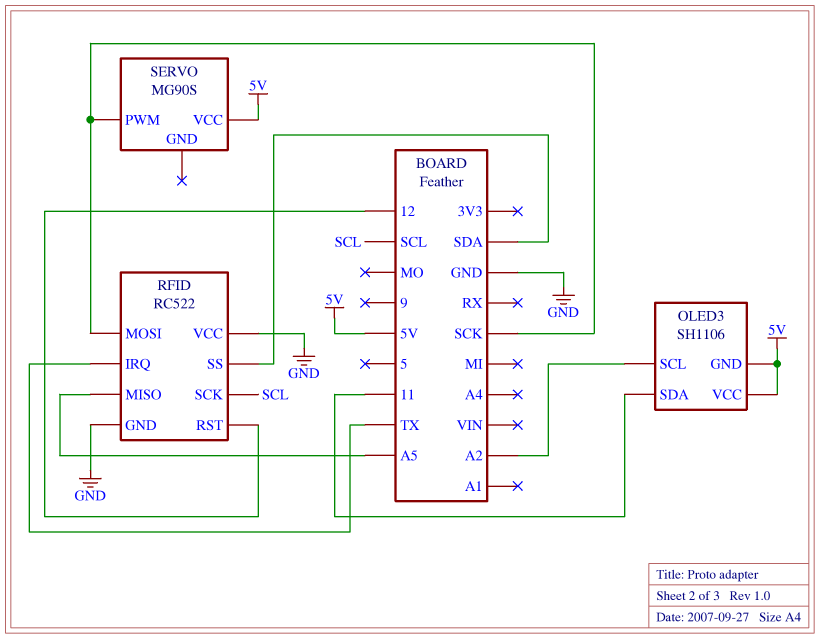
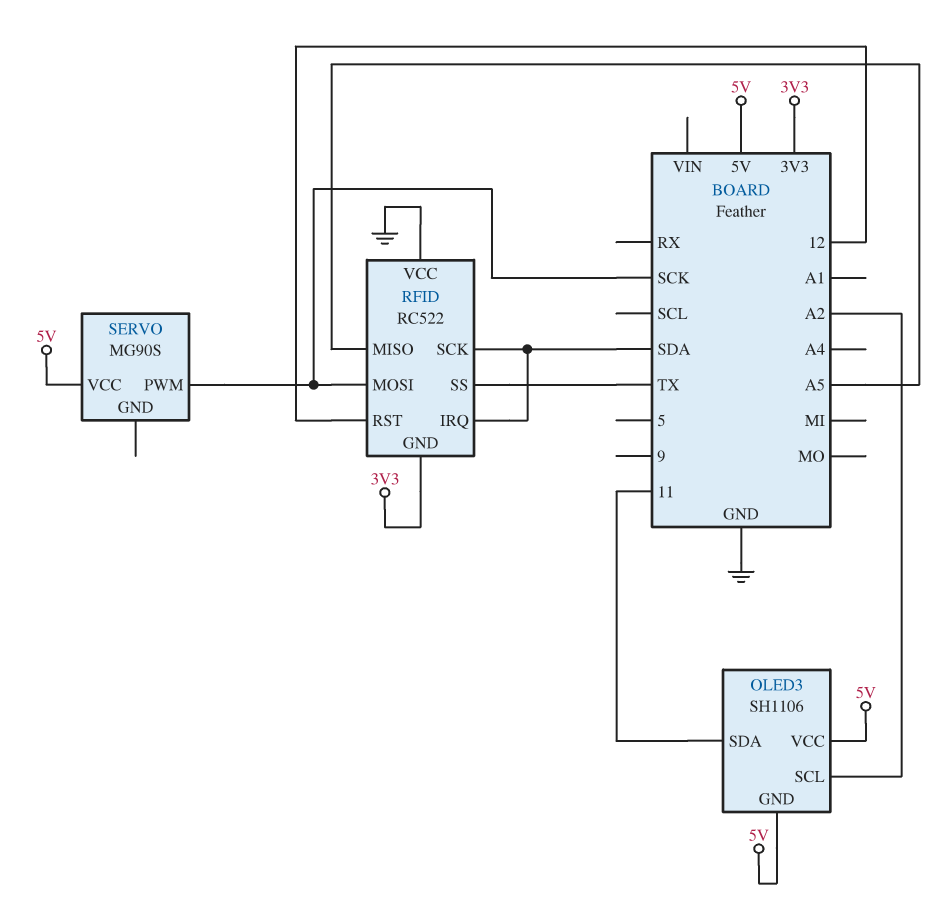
RFID pin GND: GND -> 3V3
RFID pin IRQ: TX -> SDA
RFID pin SCK: SCL -> SDA
RFID pin SS: SDA -> TX

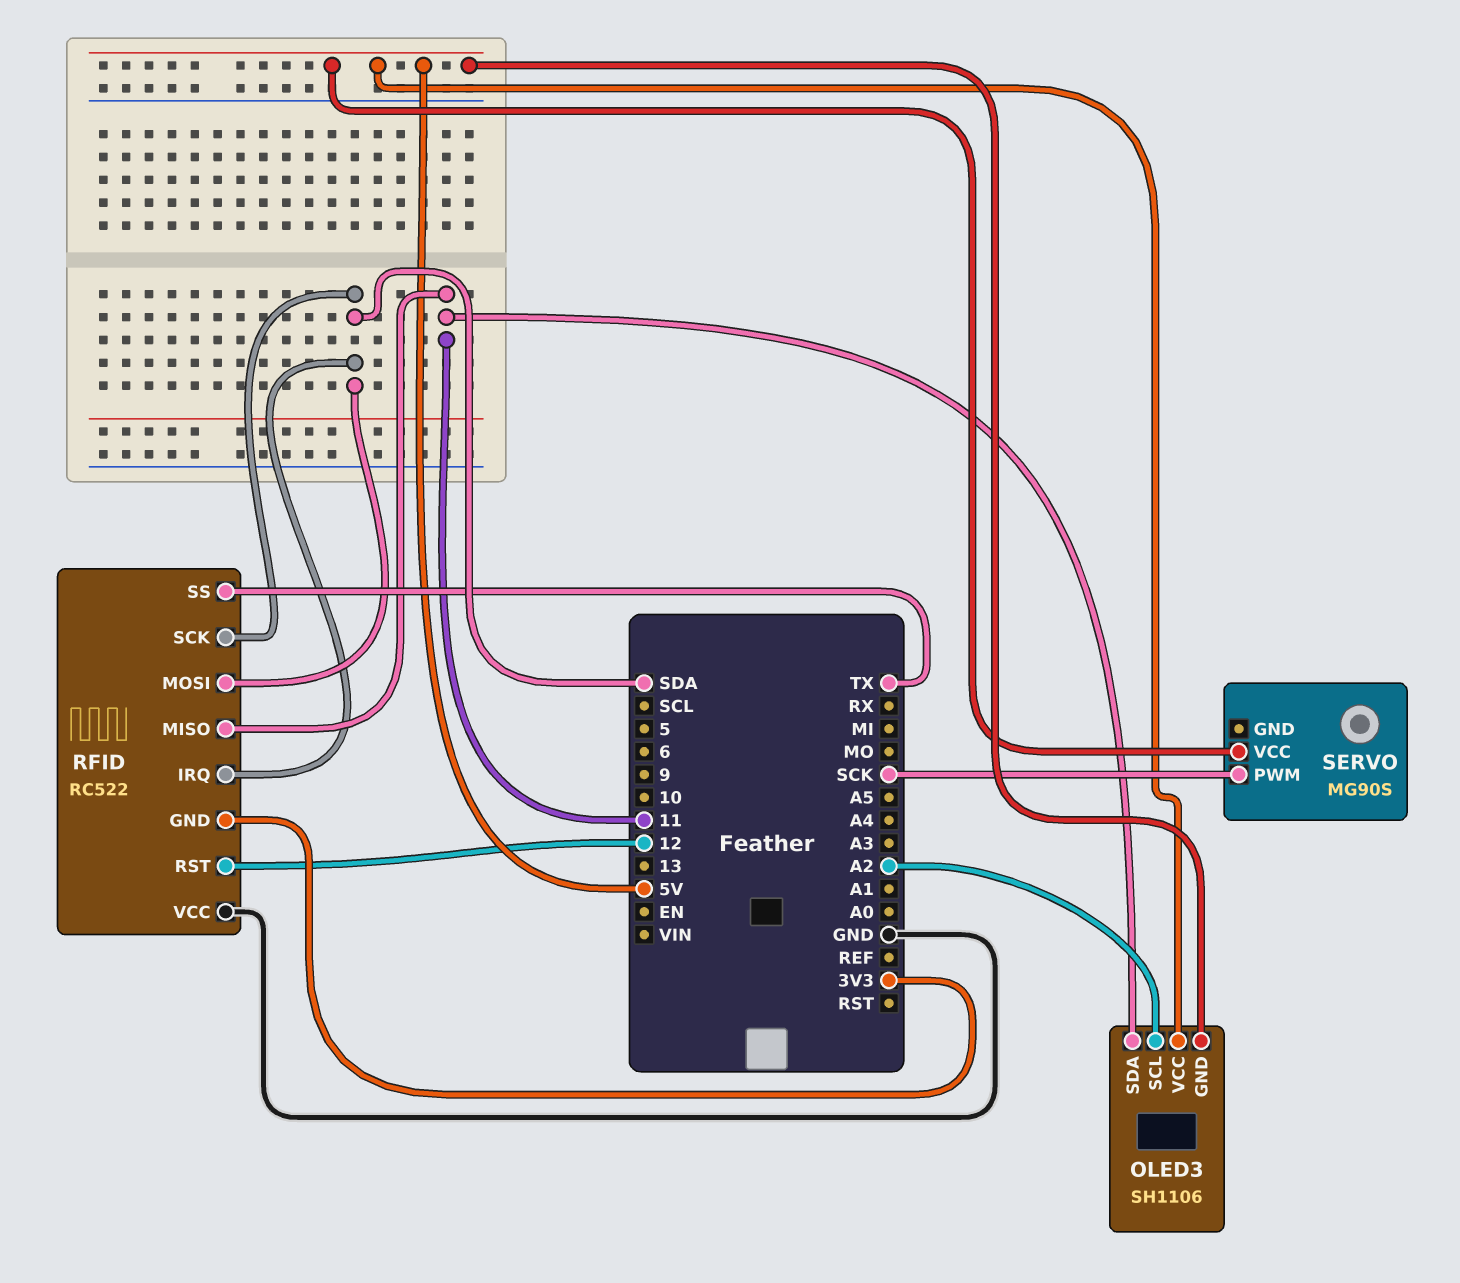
RFID pin MISO: A5 -> 11
RFID pin MOSI: SCK -> SDA

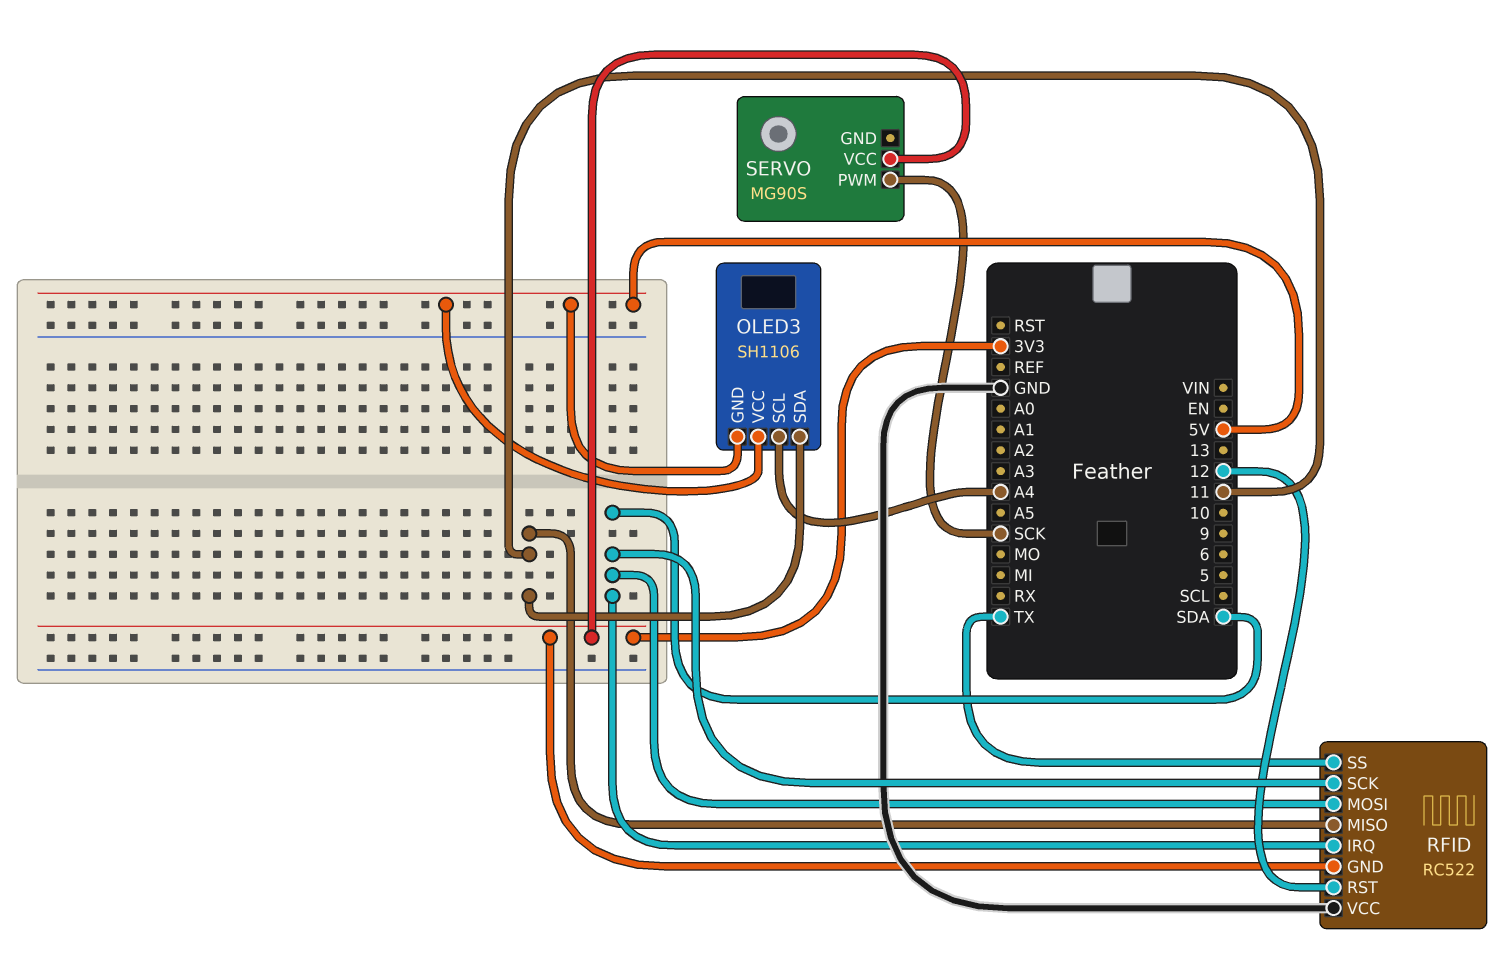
OLED3 pin SCL: A2 -> A4
SERVO pin VCC: 5V -> 3V3

